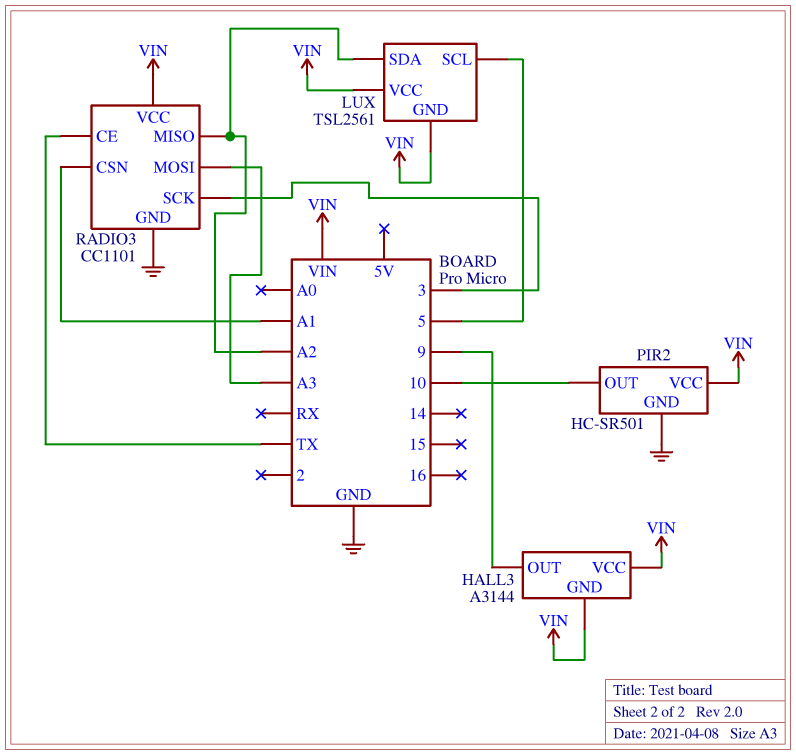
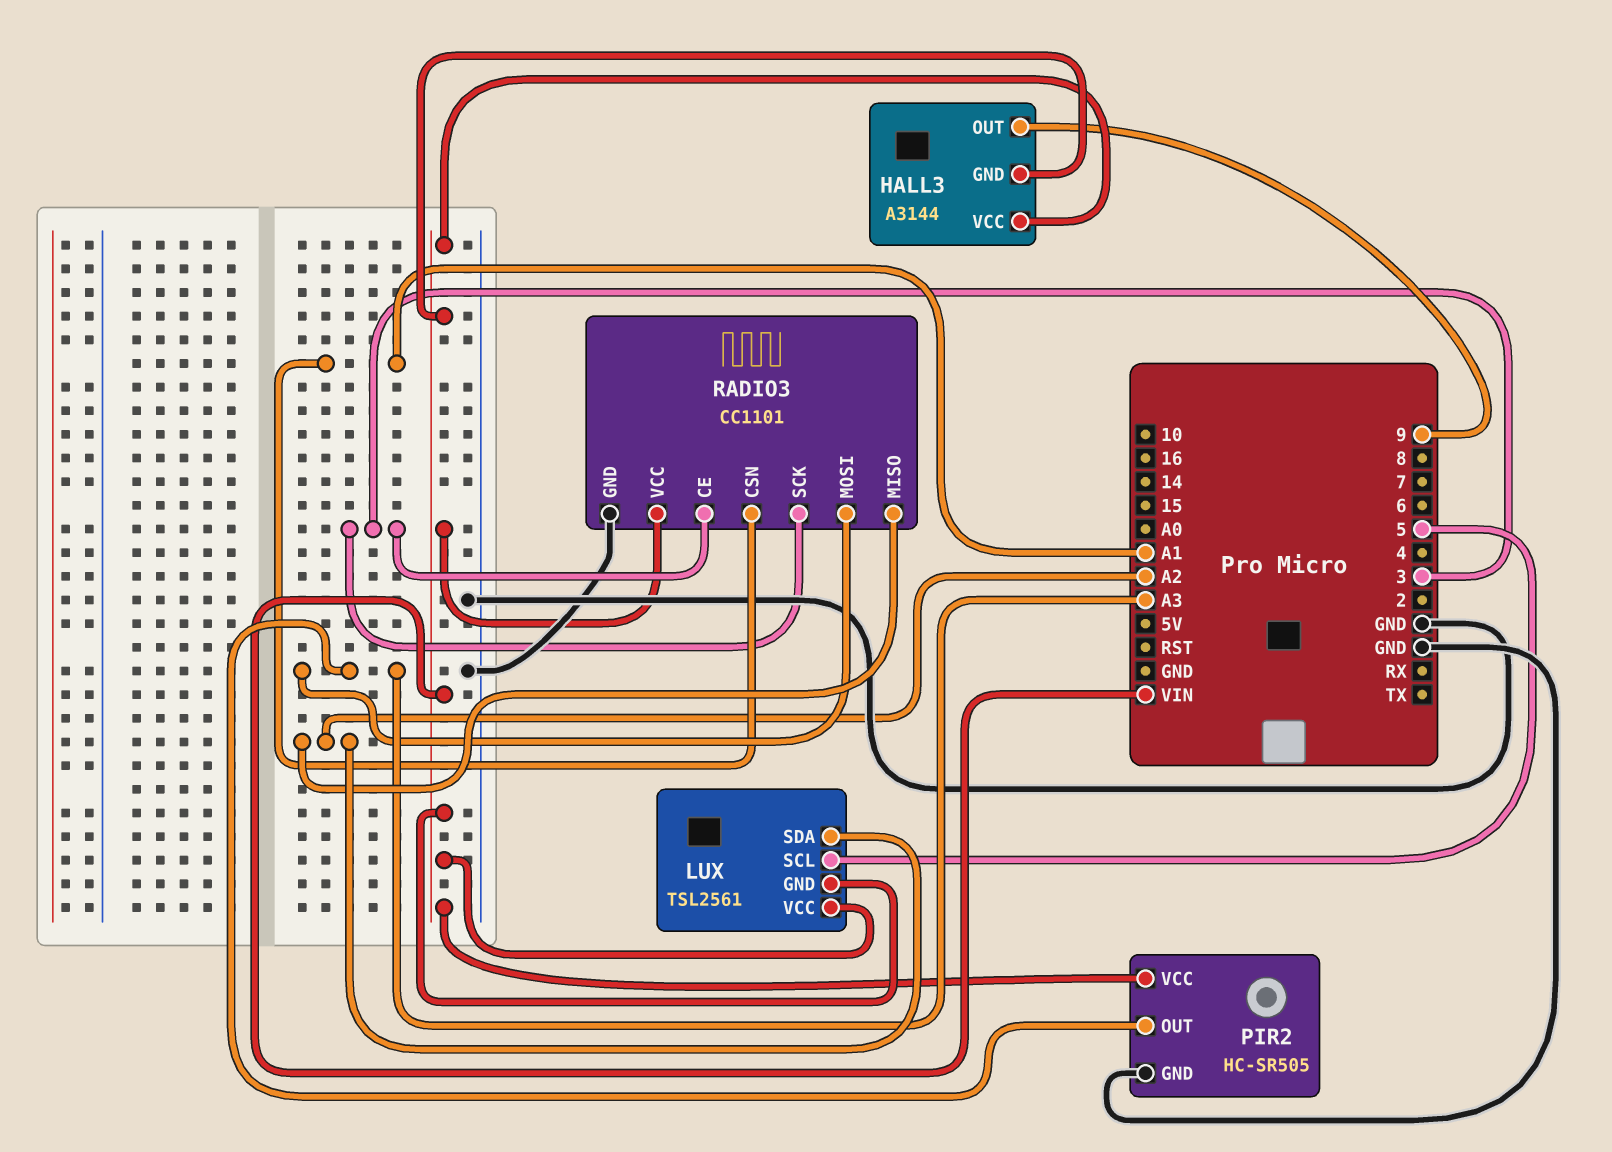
PIR2: HC-SR501 -> HC-SR505
PIR2 pin OUT: 10 -> A3
RADIO3 pin CE: TX -> 3

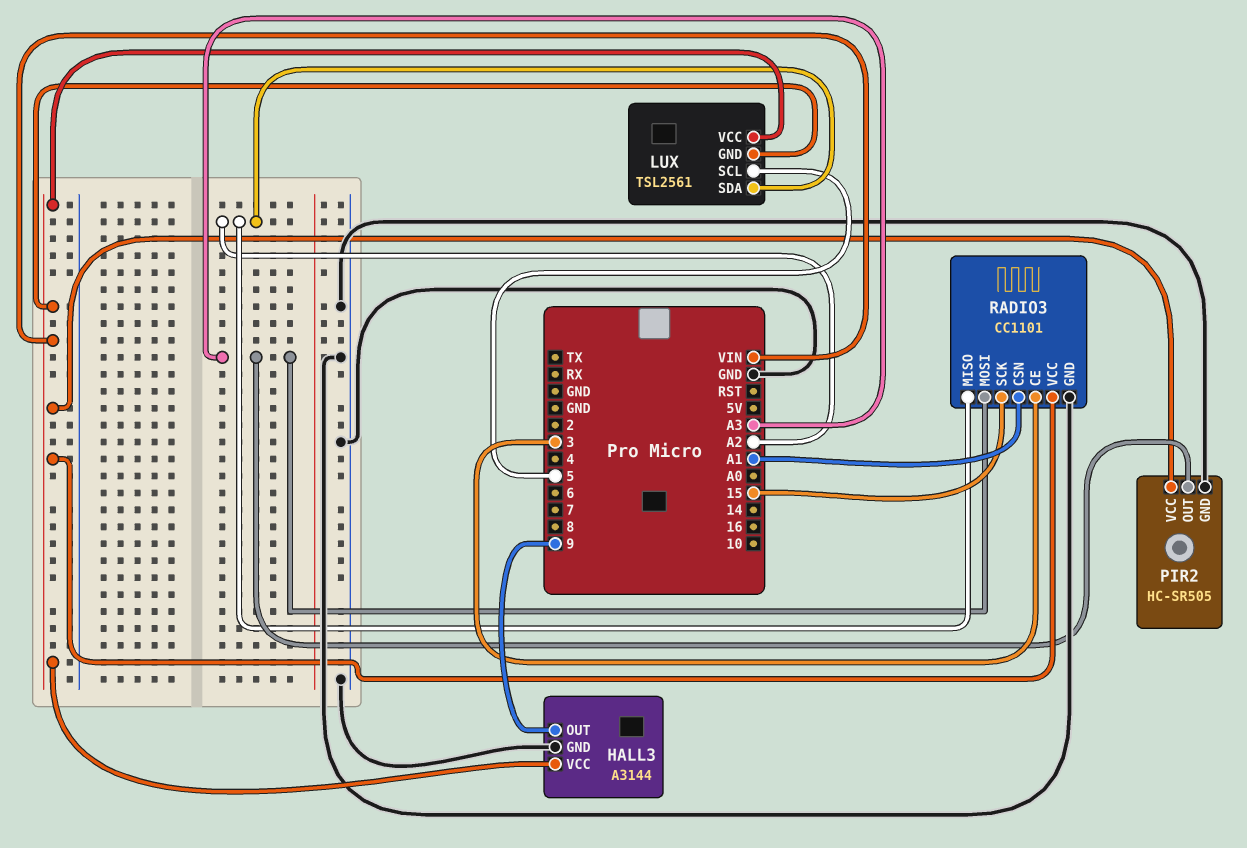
HALL3 pin GND: VIN -> GND
RADIO3 pin SCK: 3 -> 15

